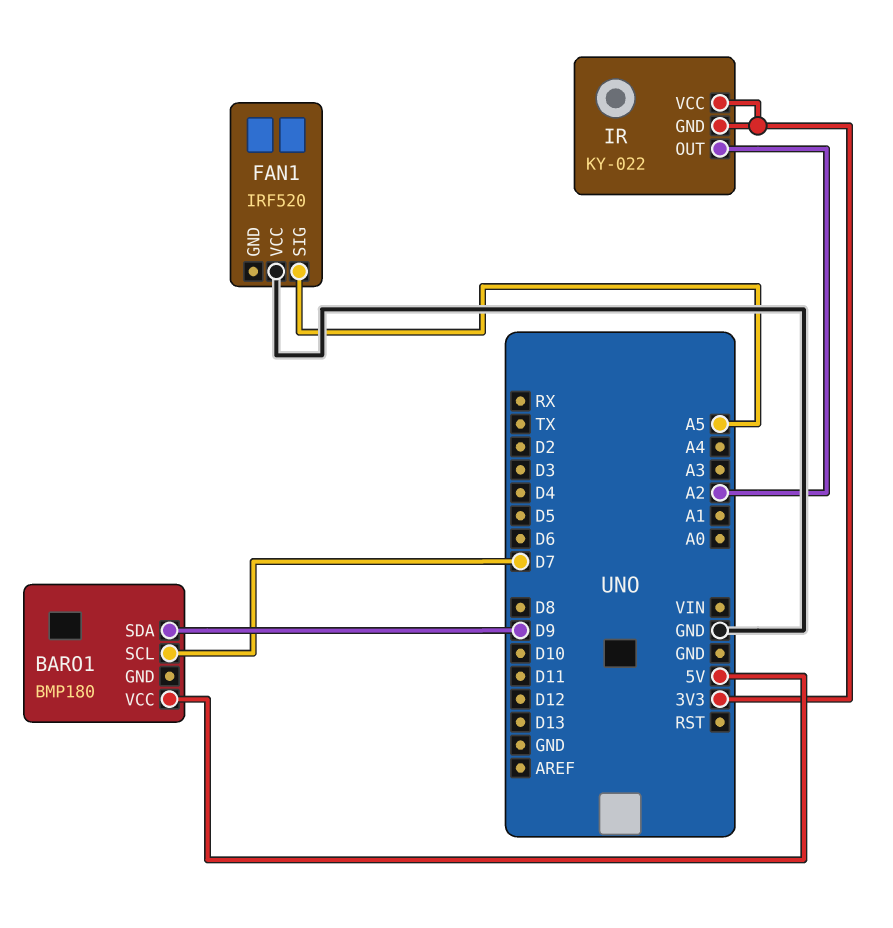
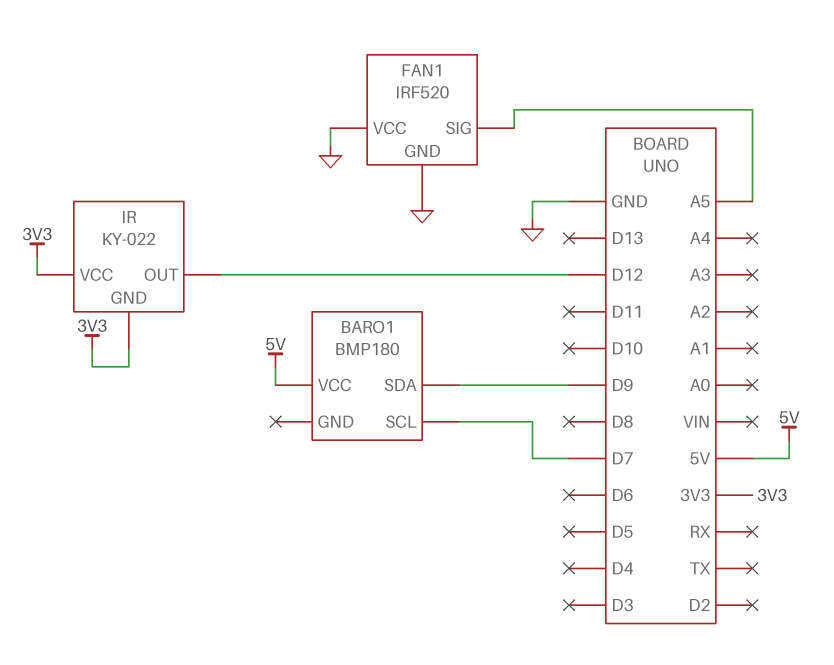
FAN1 pin GND: none -> GND
IR pin OUT: A2 -> D12

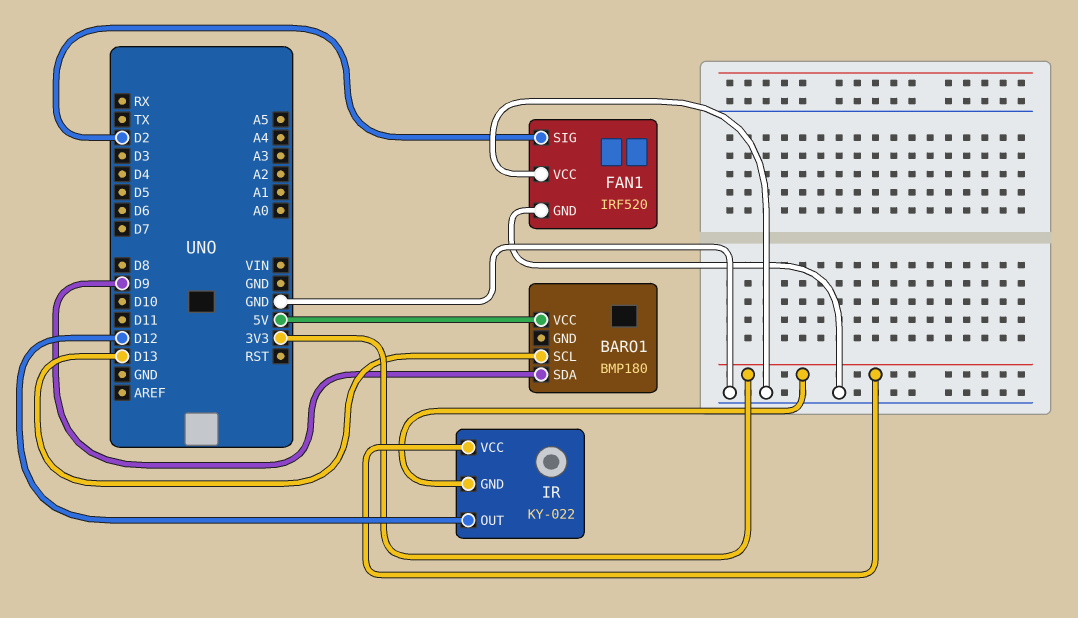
BARO1 pin SCL: D7 -> D13
FAN1 pin SIG: A5 -> D2

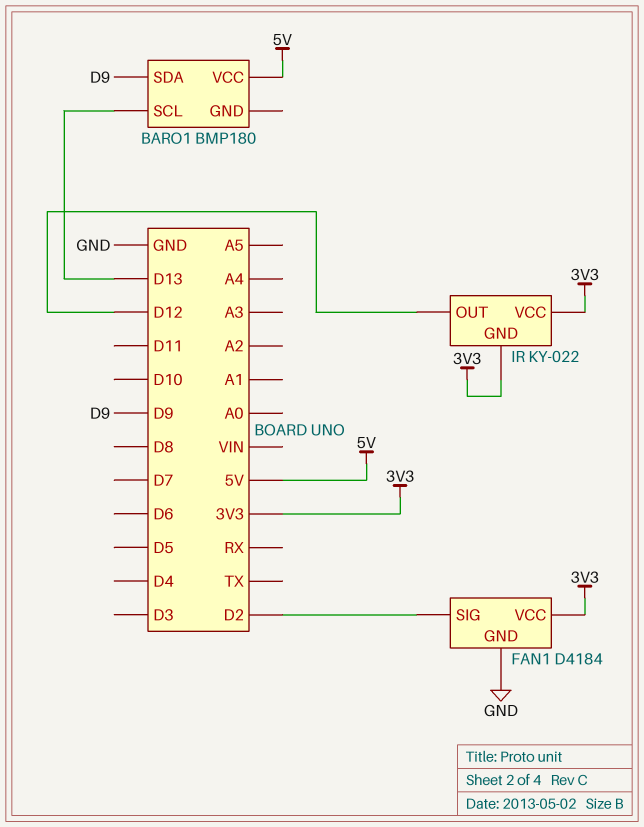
FAN1: IRF520 -> D4184
FAN1 pin VCC: GND -> 3V3

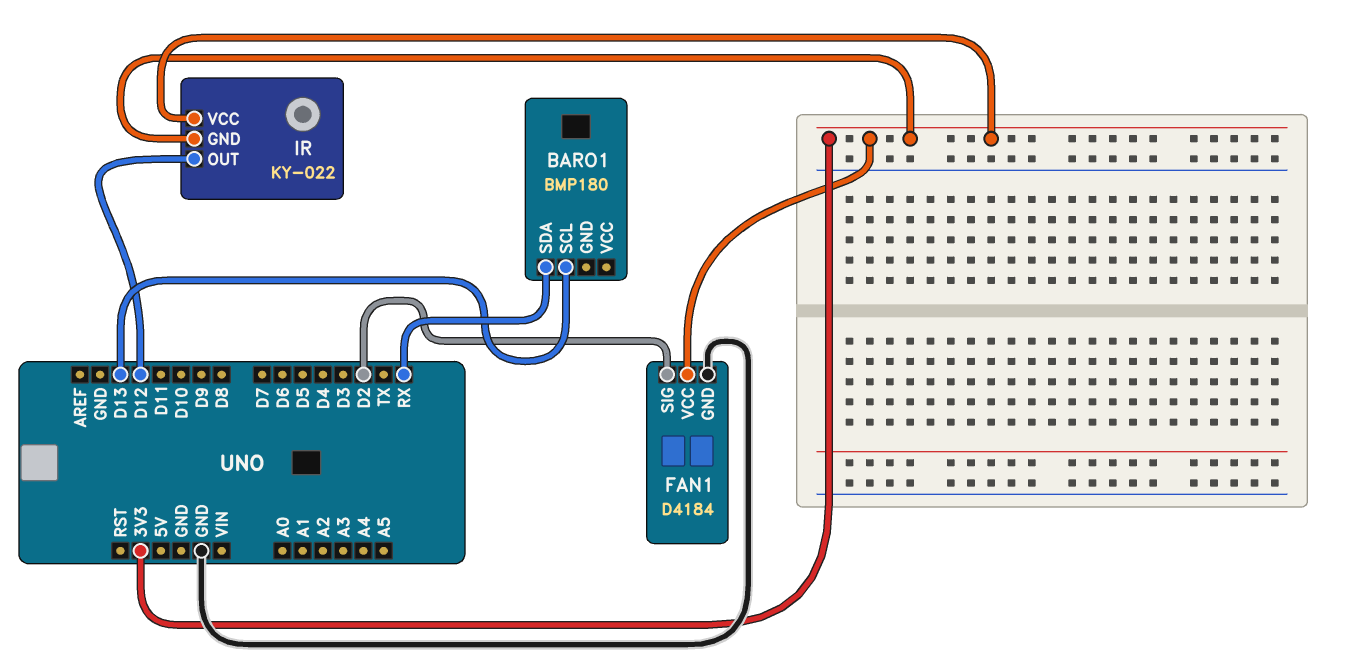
BARO1 pin SDA: D9 -> RX
BARO1 pin VCC: 5V -> none

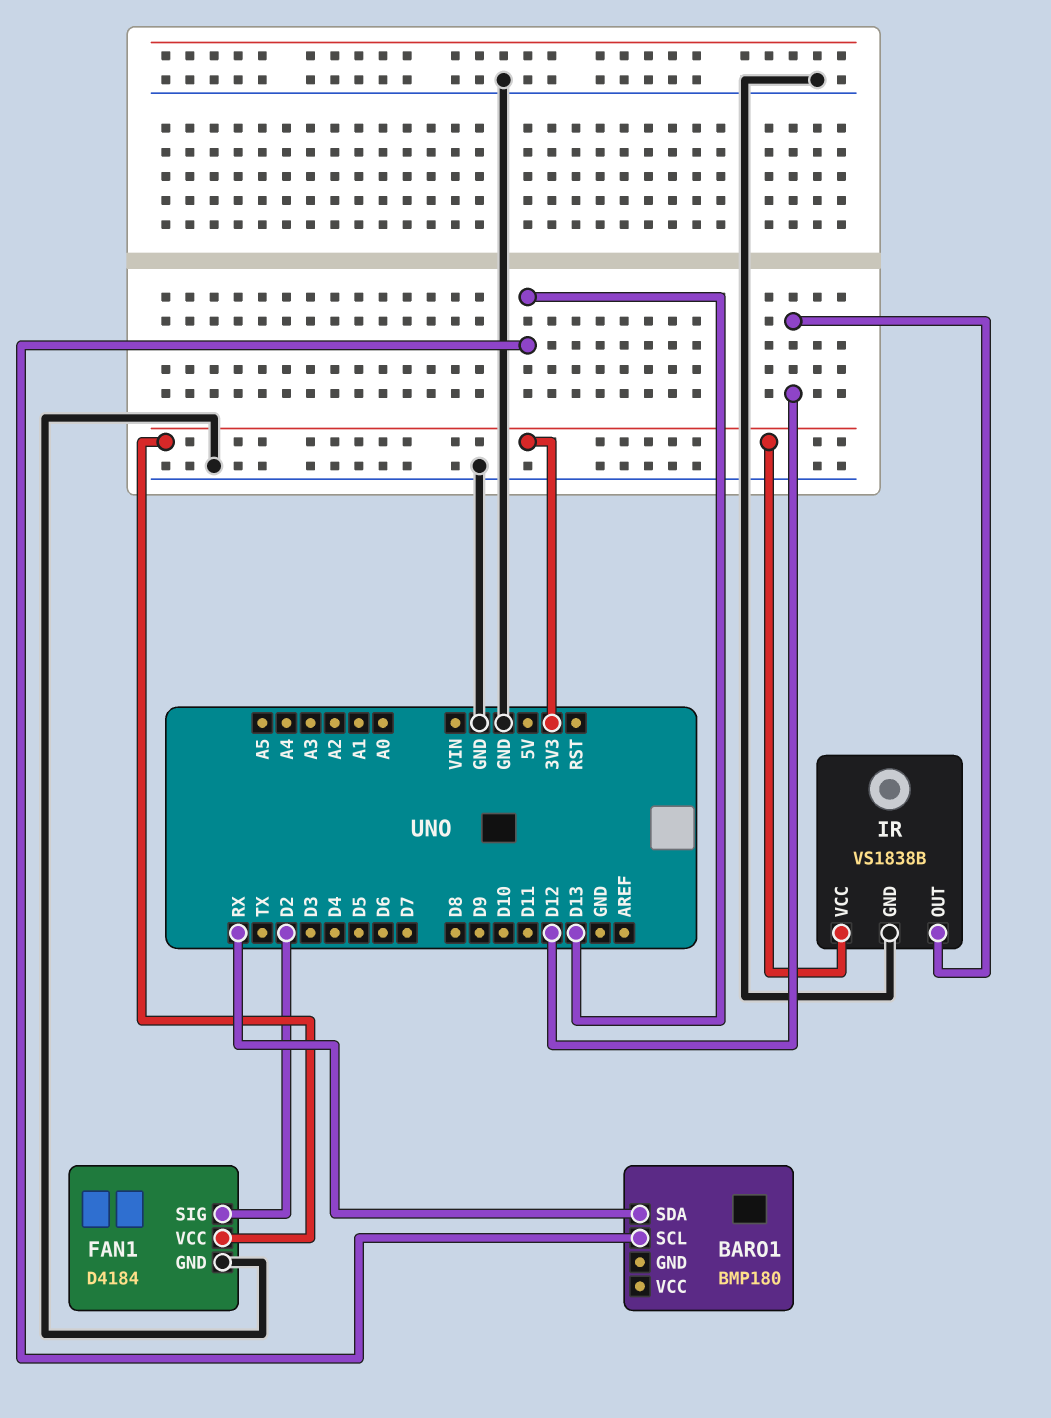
IR: KY-022 -> VS1838B
IR pin GND: 3V3 -> GND

